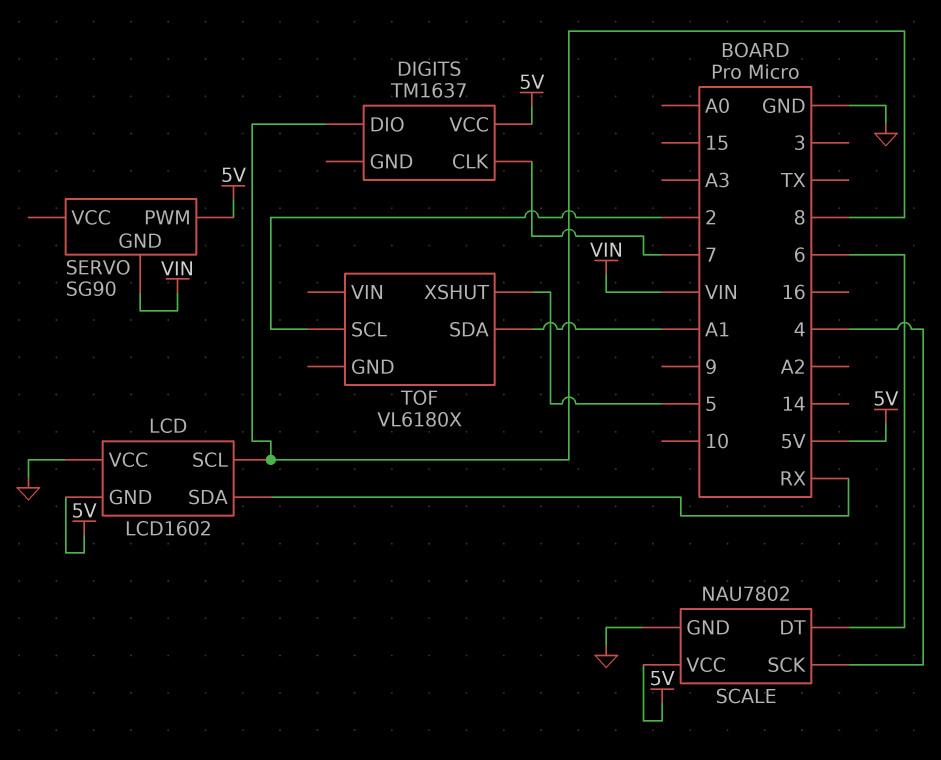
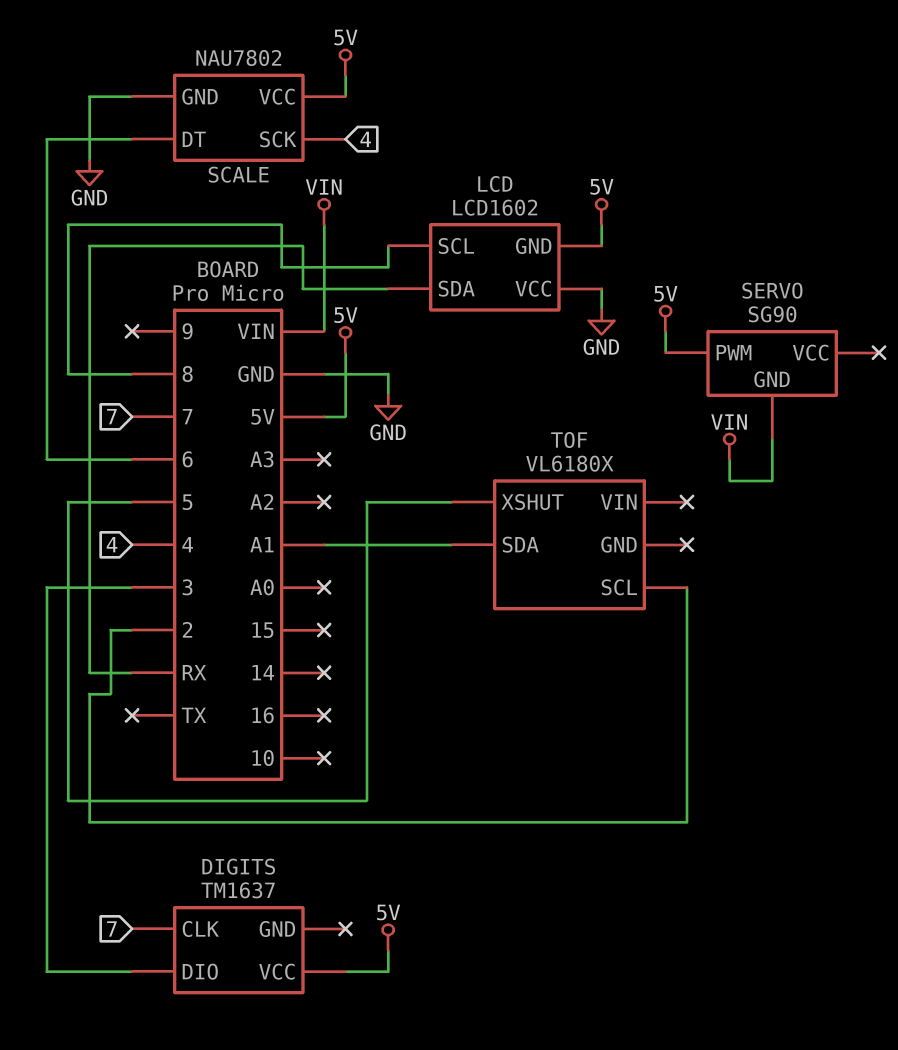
DIGITS pin DIO: 8 -> 3

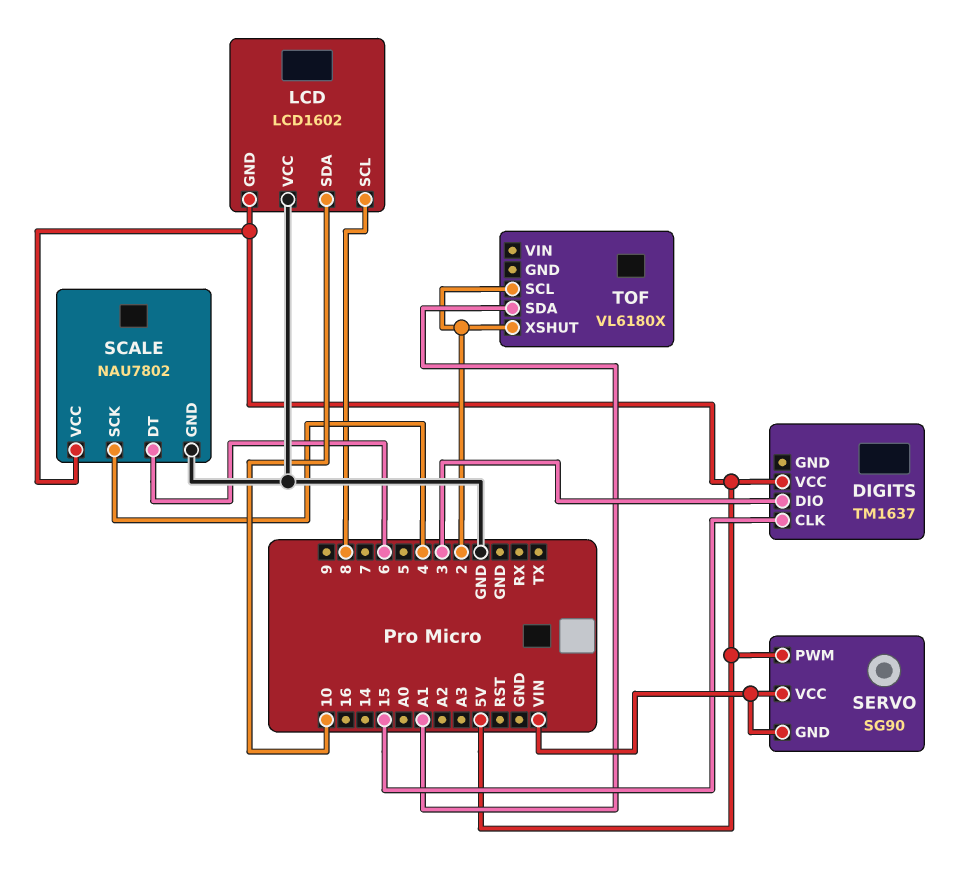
DIGITS pin CLK: 7 -> 15
LCD pin SDA: RX -> 10
SERVO pin VCC: none -> VIN
TOF pin XSHUT: 5 -> 2

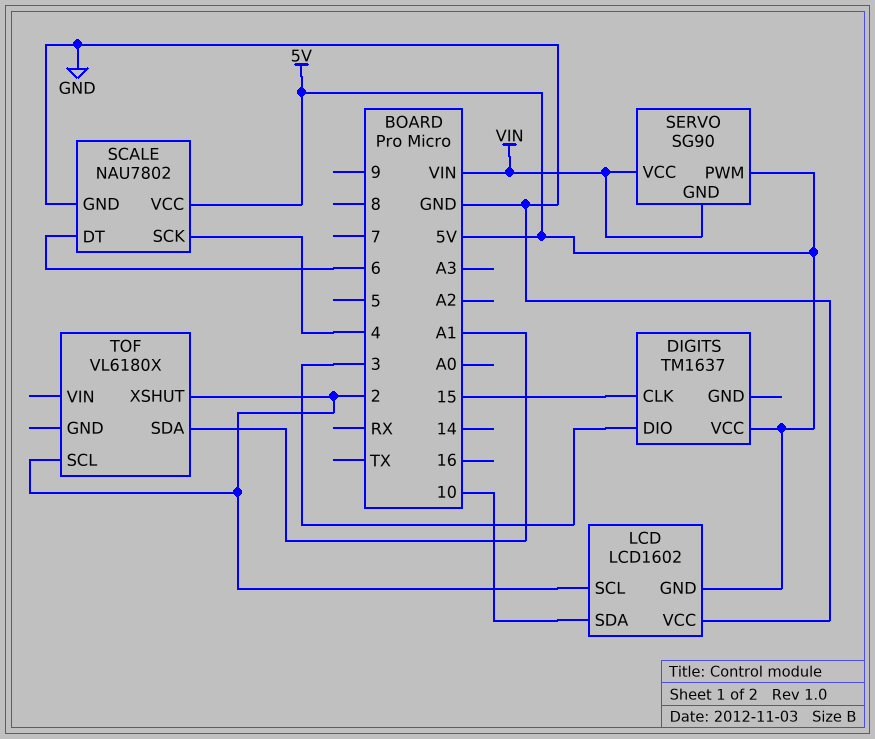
LCD pin SCL: 8 -> 2

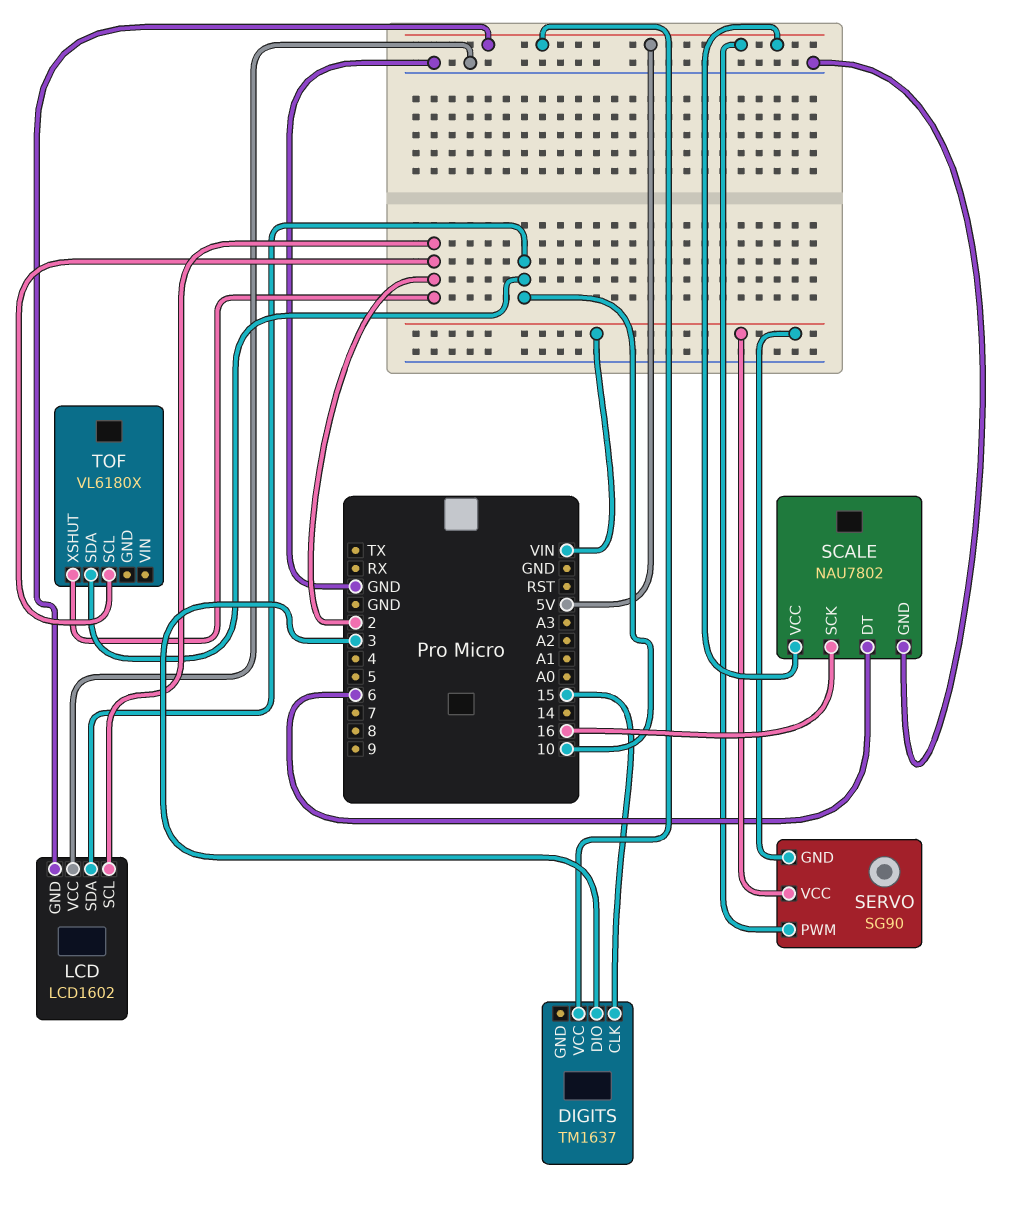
SCALE pin SCK: 4 -> 16
TOF pin SDA: A1 -> 10

